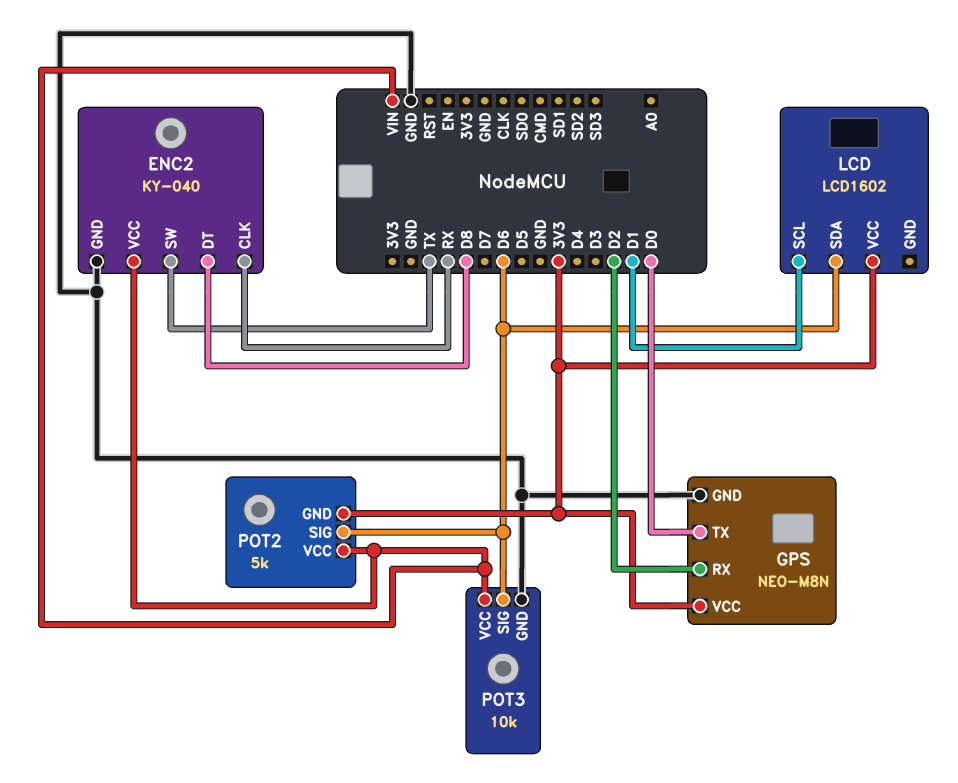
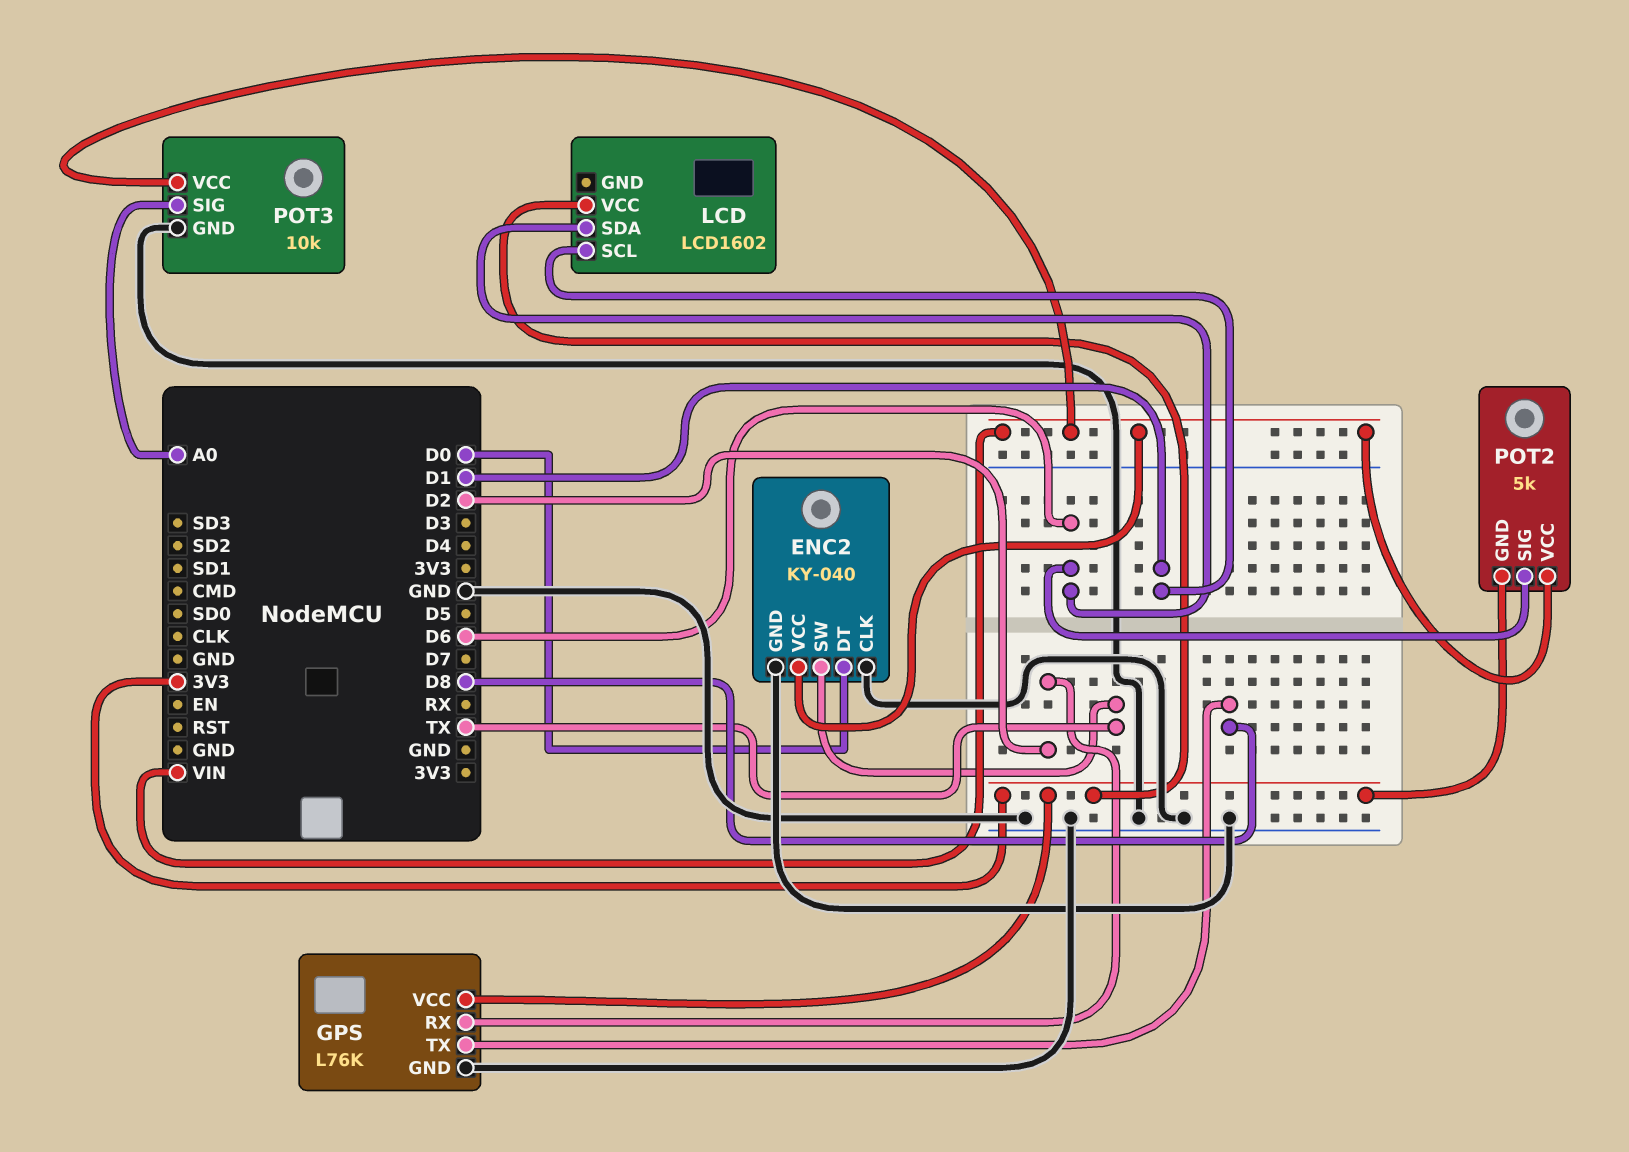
ENC2 pin CLK: RX -> GND
ENC2 pin DT: D8 -> D0
GPS: NEO-M8N -> L76K
GPS pin TX: D0 -> D8
POT3 pin SIG: D6 -> A0

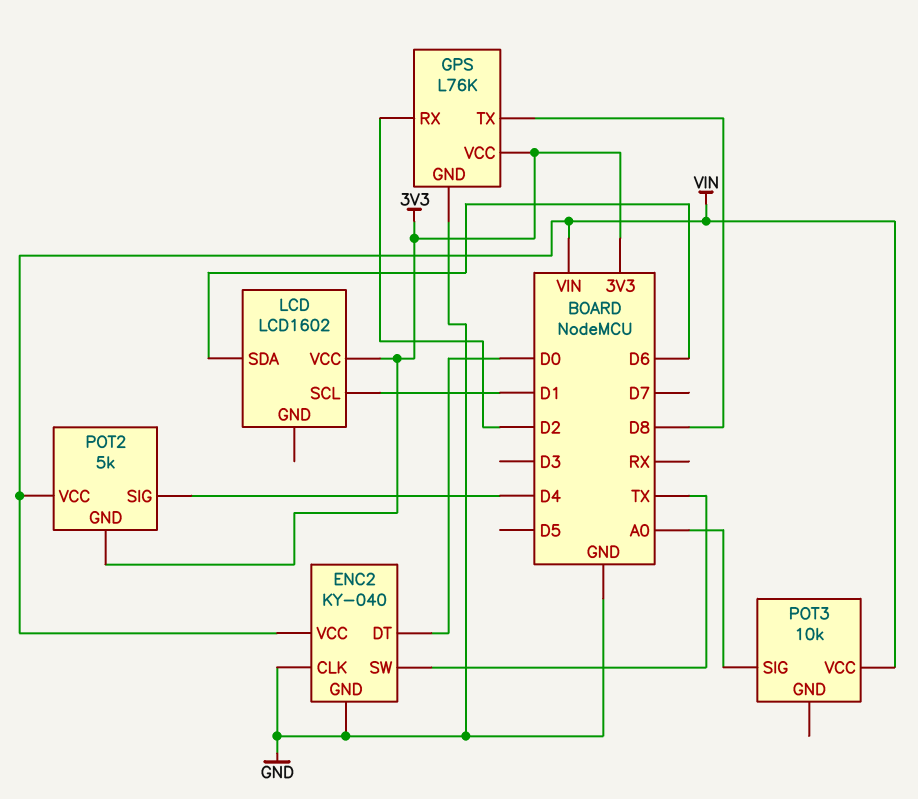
POT2 pin SIG: D6 -> D4
POT3 pin GND: GND -> none

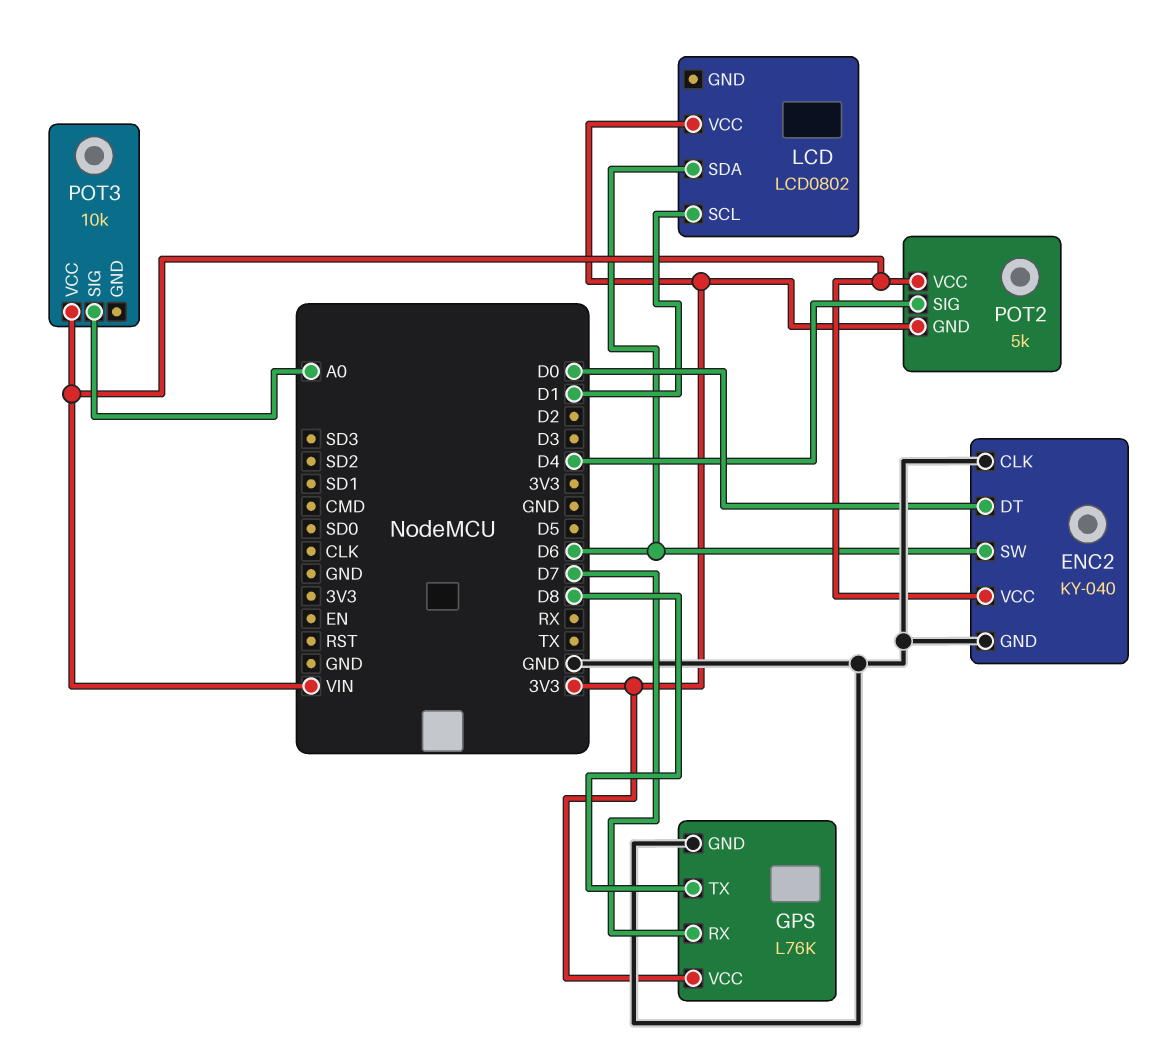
ENC2 pin SW: TX -> D6
GPS pin RX: D2 -> D7
LCD: LCD1602 -> LCD0802

